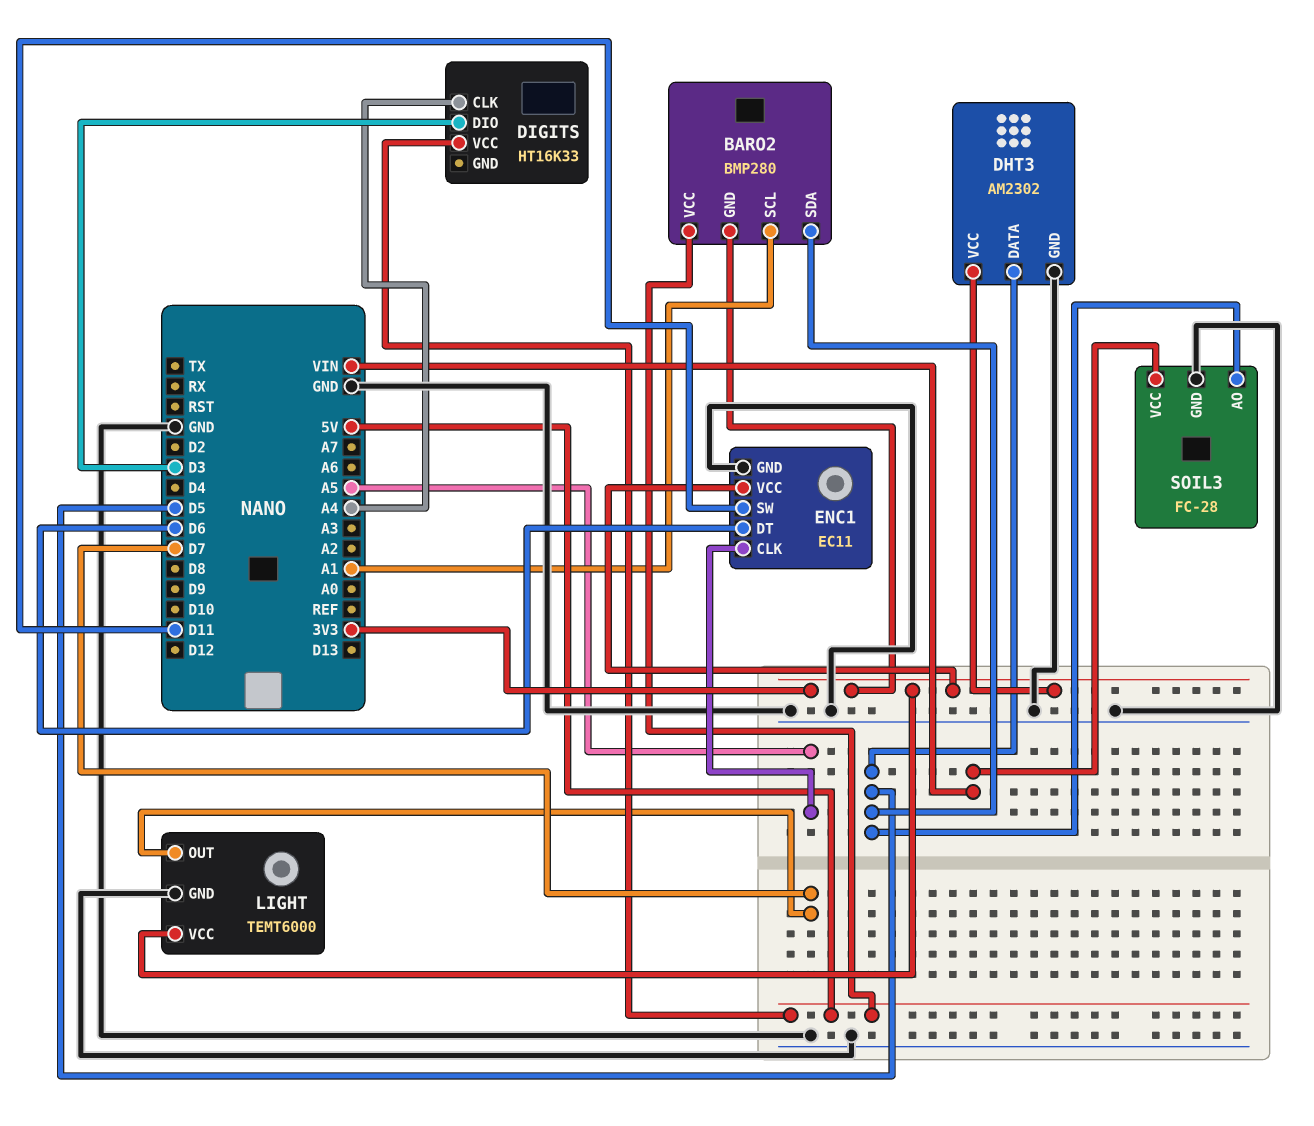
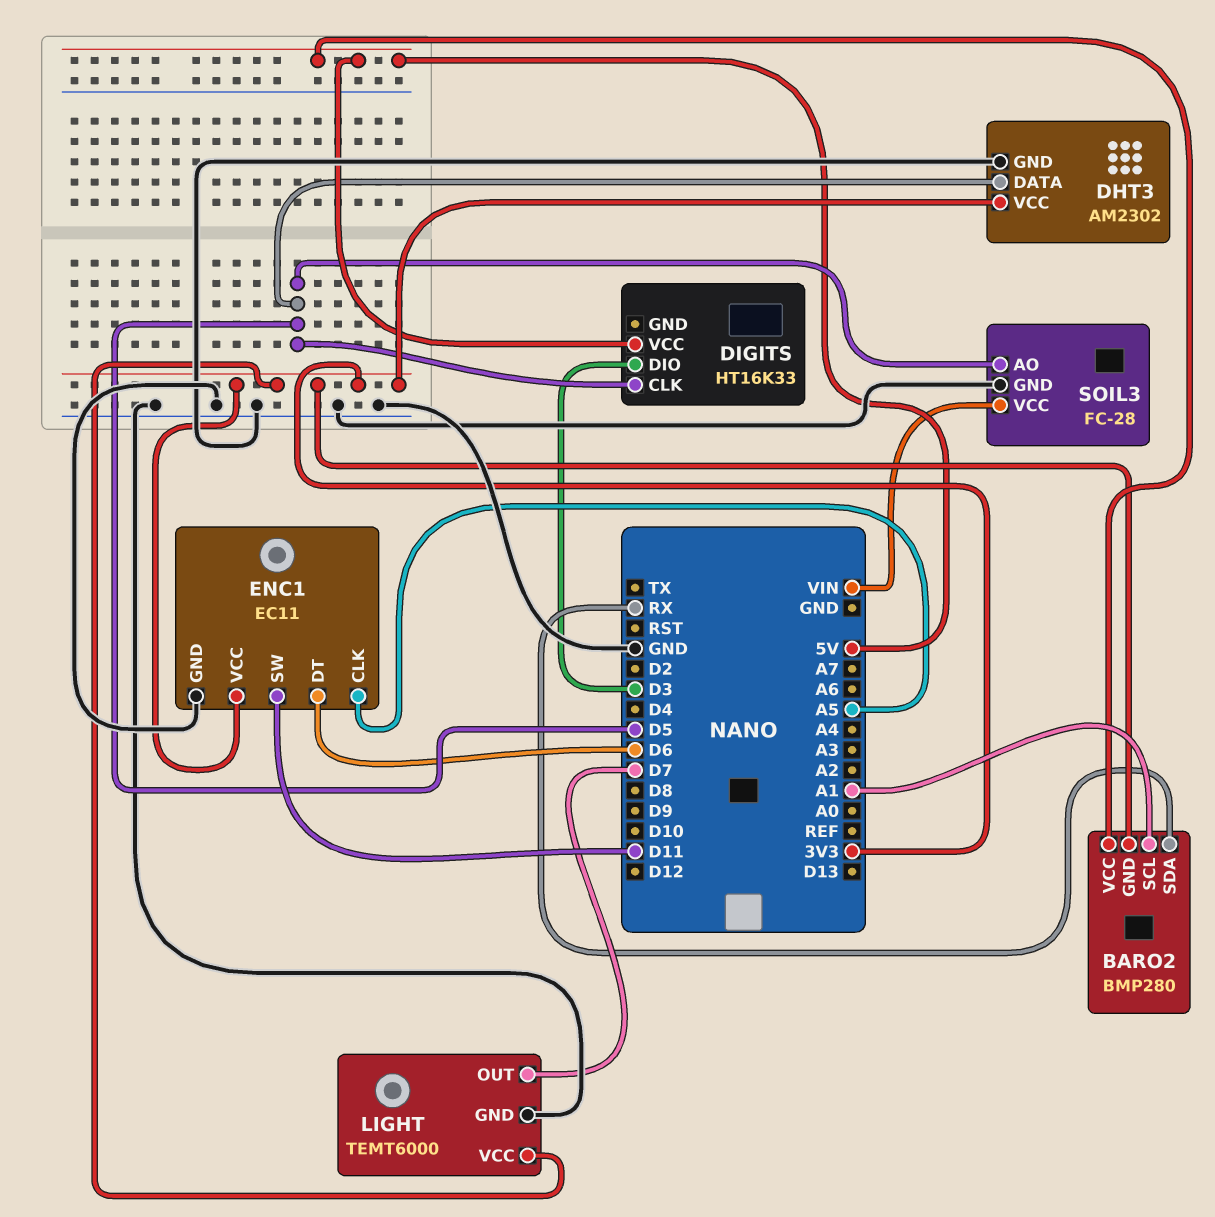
BARO2 pin SDA: D5 -> RX
DIGITS pin CLK: A4 -> D5

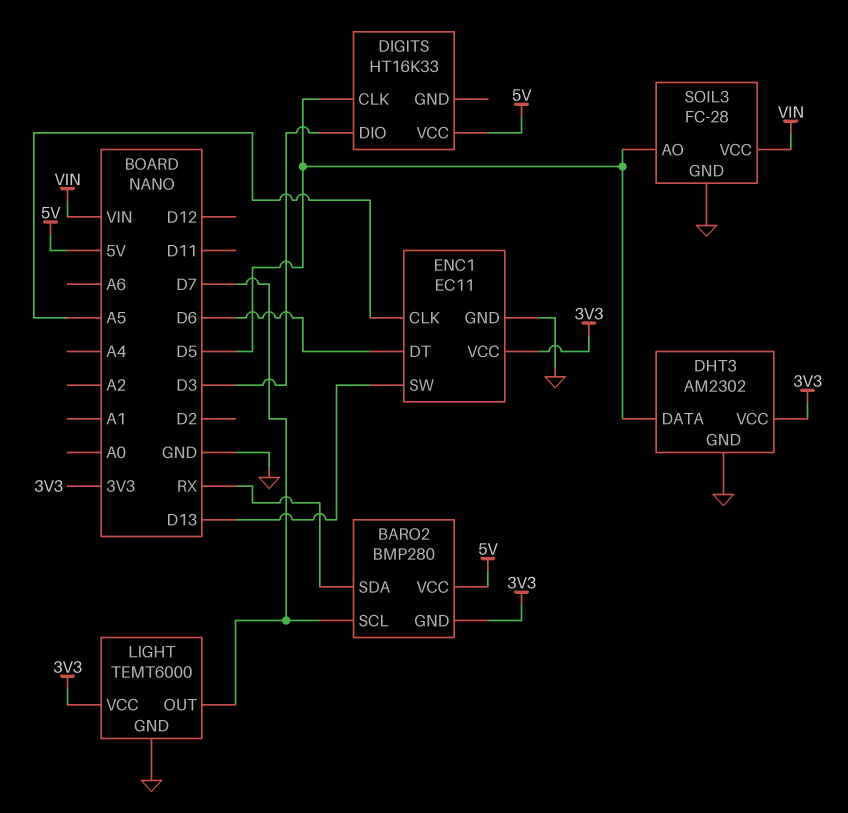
BARO2 pin SCL: A1 -> D7
ENC1 pin SW: D11 -> D13

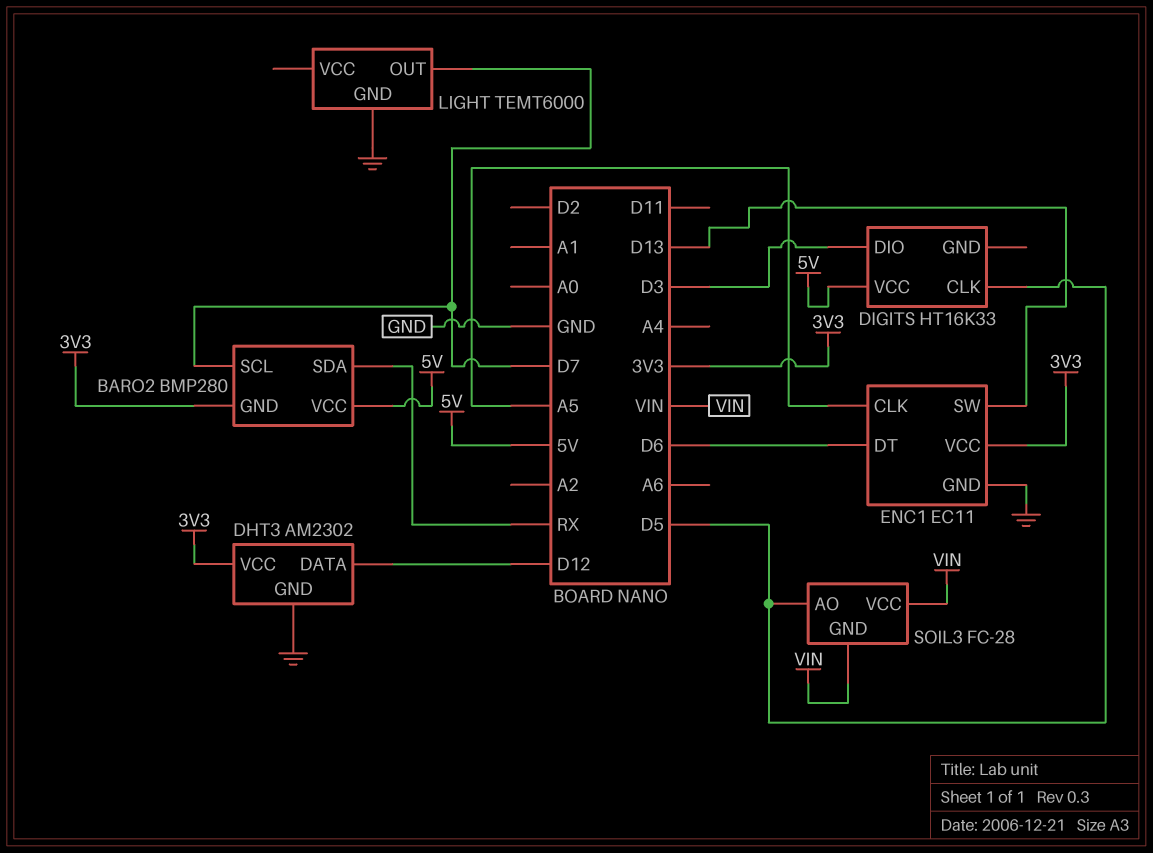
DHT3 pin DATA: D5 -> D12
LIGHT pin VCC: 3V3 -> none
SOIL3 pin GND: GND -> VIN

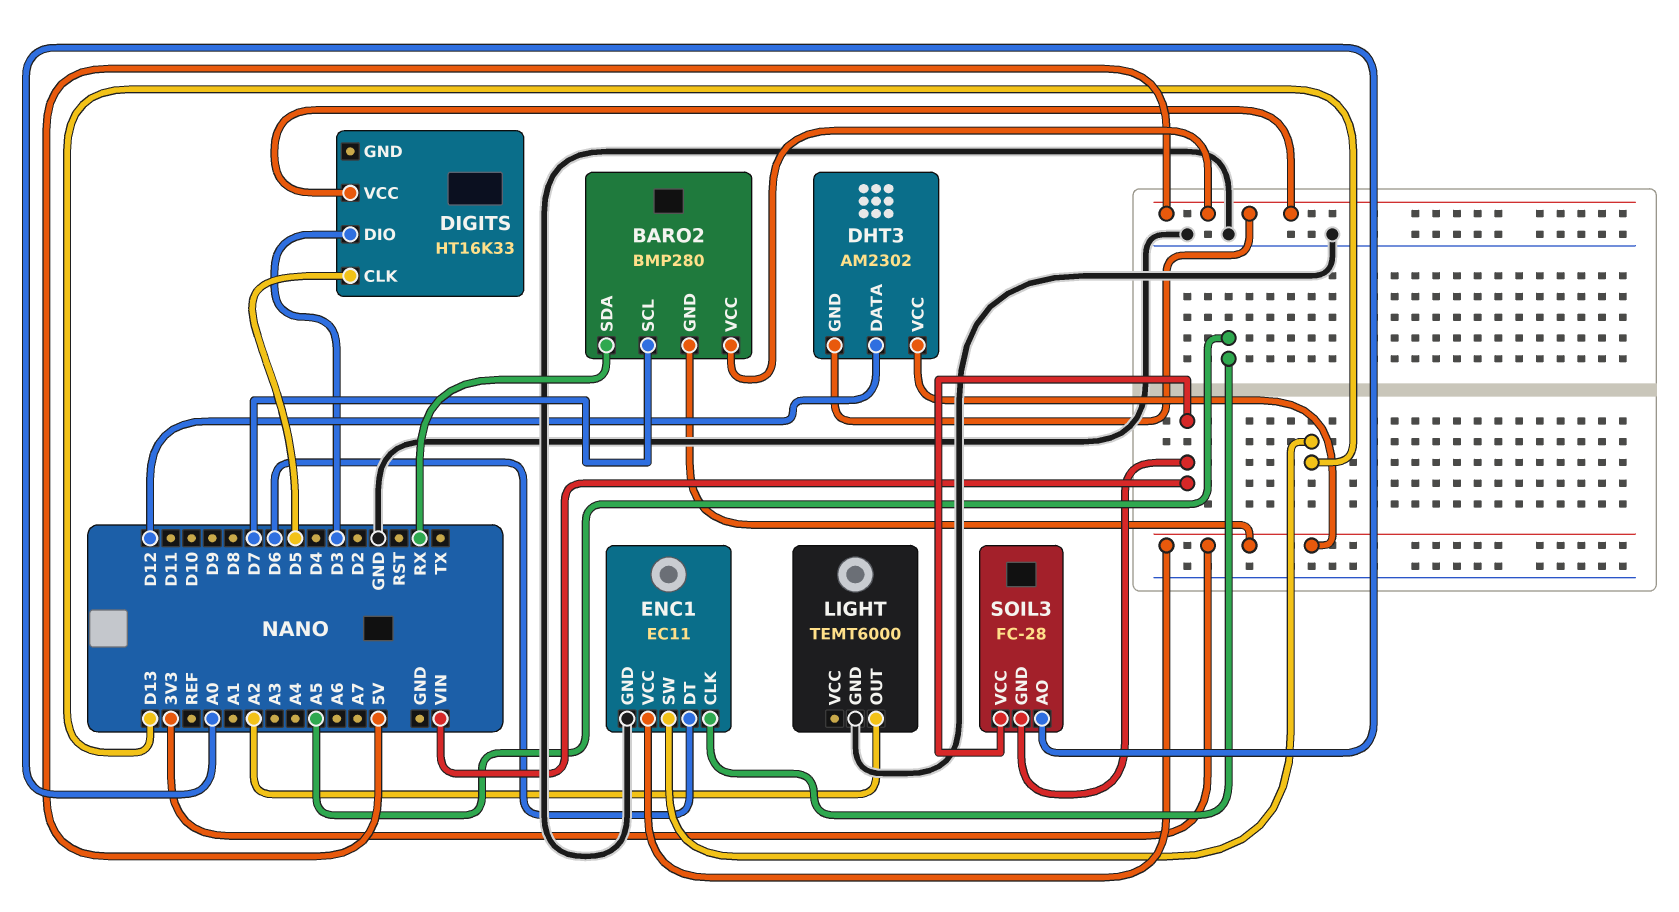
DHT3 pin GND: GND -> 5V
LIGHT pin OUT: D7 -> A2
SOIL3 pin AO: D5 -> A0

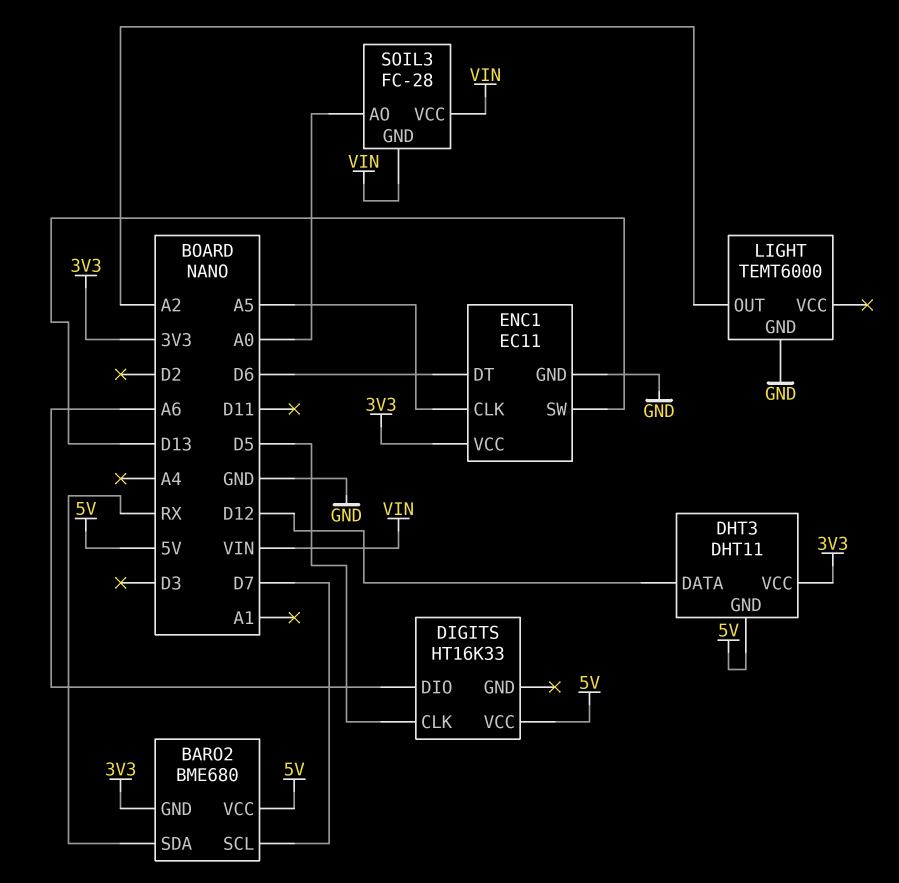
BARO2: BMP280 -> BME680
DHT3: AM2302 -> DHT11
DIGITS pin DIO: D3 -> A6

